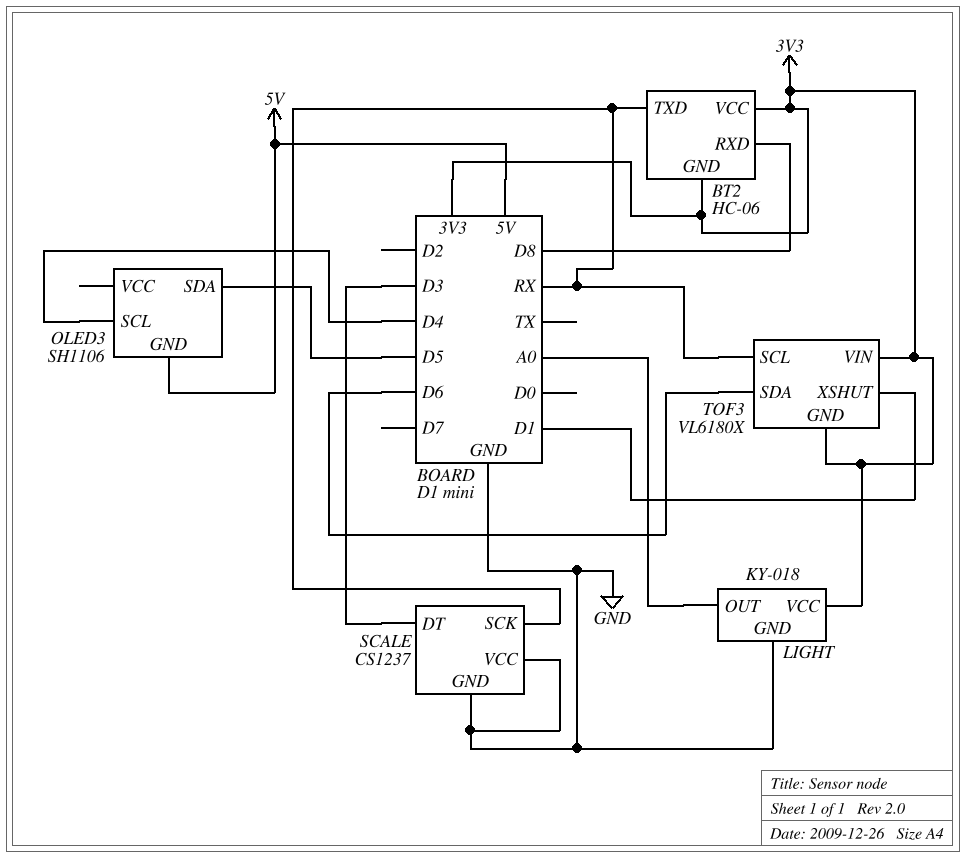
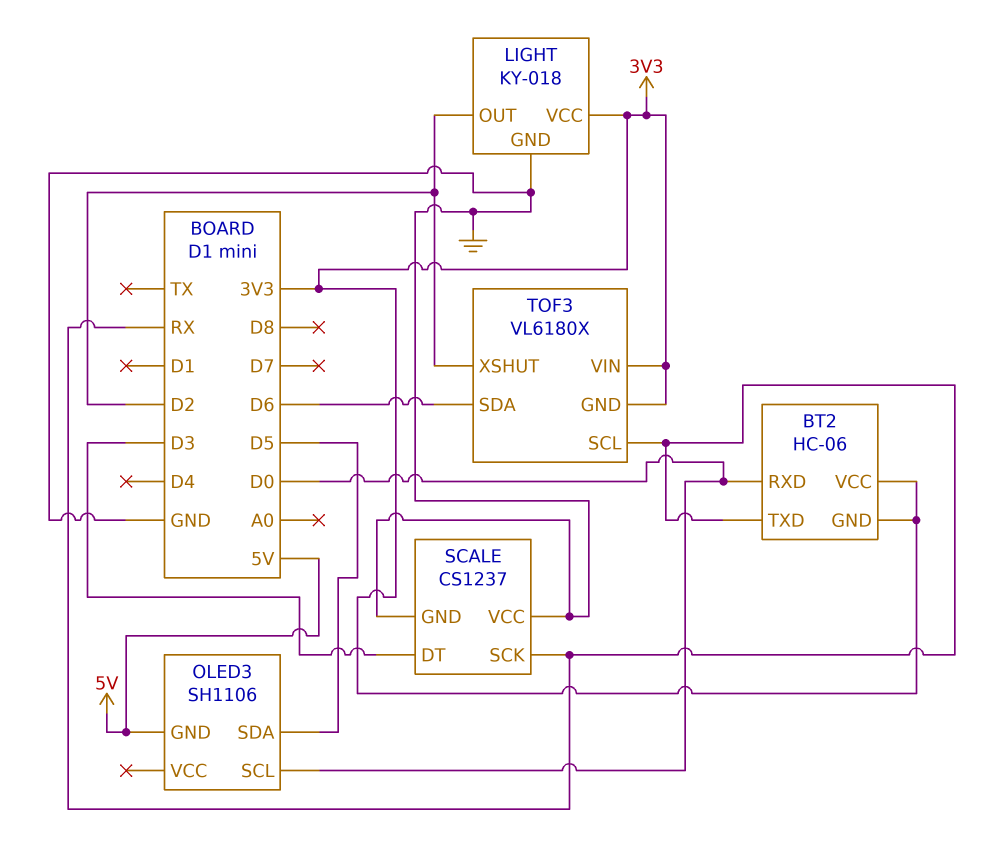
BT2 pin RXD: D8 -> D0
LIGHT pin OUT: A0 -> D2
OLED3 pin SCL: D4 -> D0
TOF3 pin XSHUT: D1 -> D2

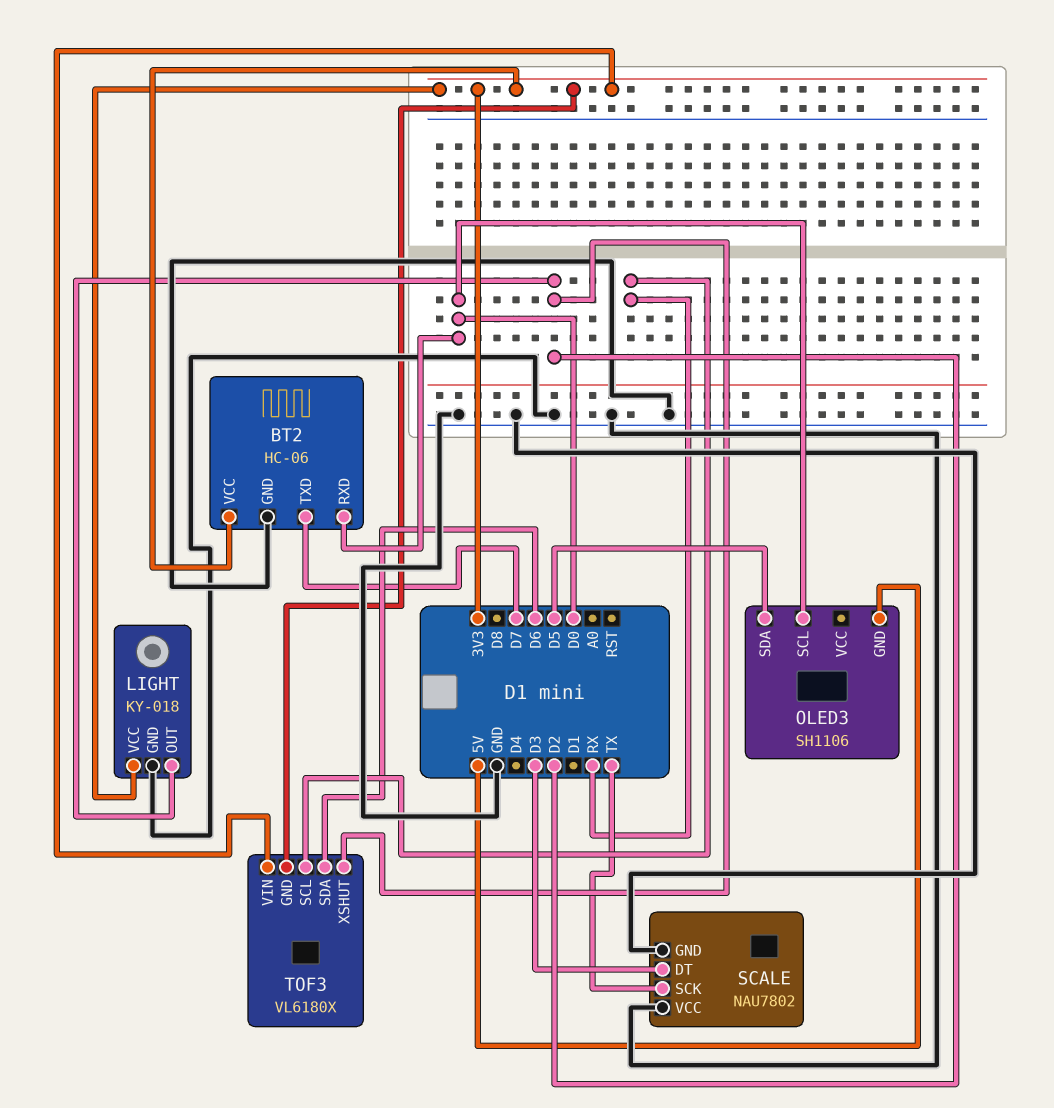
BT2 pin GND: 3V3 -> GND
BT2 pin TXD: RX -> D7
SCALE: CS1237 -> NAU7802
SCALE pin SCK: RX -> TX

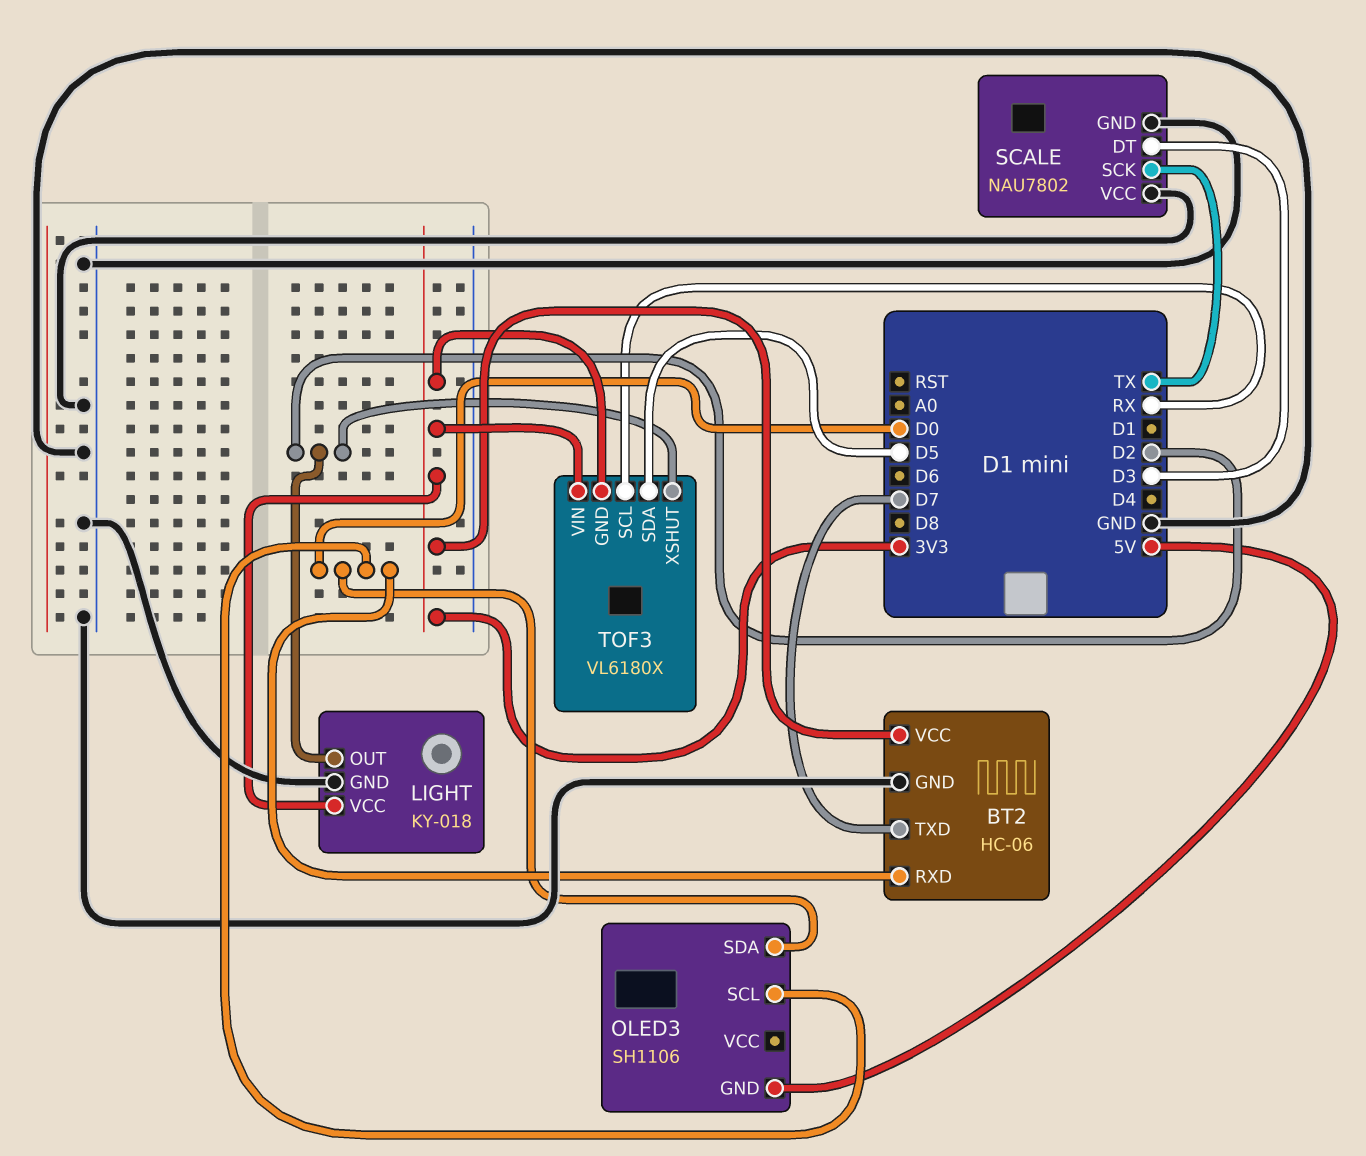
OLED3 pin SDA: D5 -> D0
TOF3 pin SDA: D6 -> D5

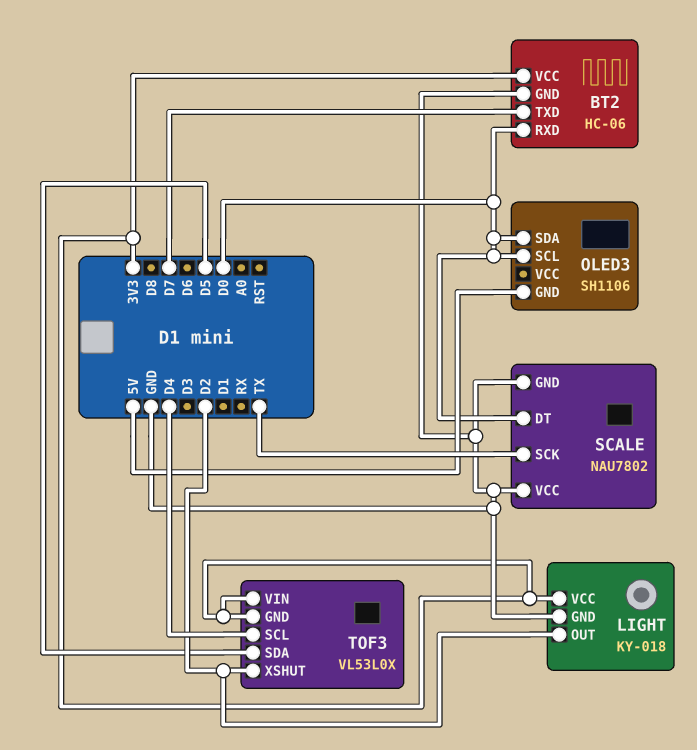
SCALE pin DT: D3 -> D0
TOF3: VL6180X -> VL53L0X
TOF3 pin SCL: RX -> D4

